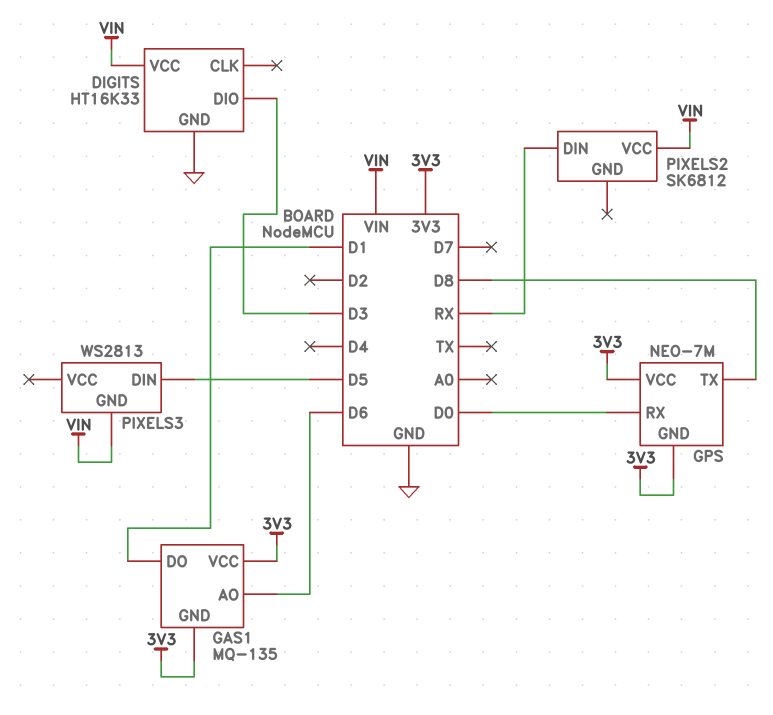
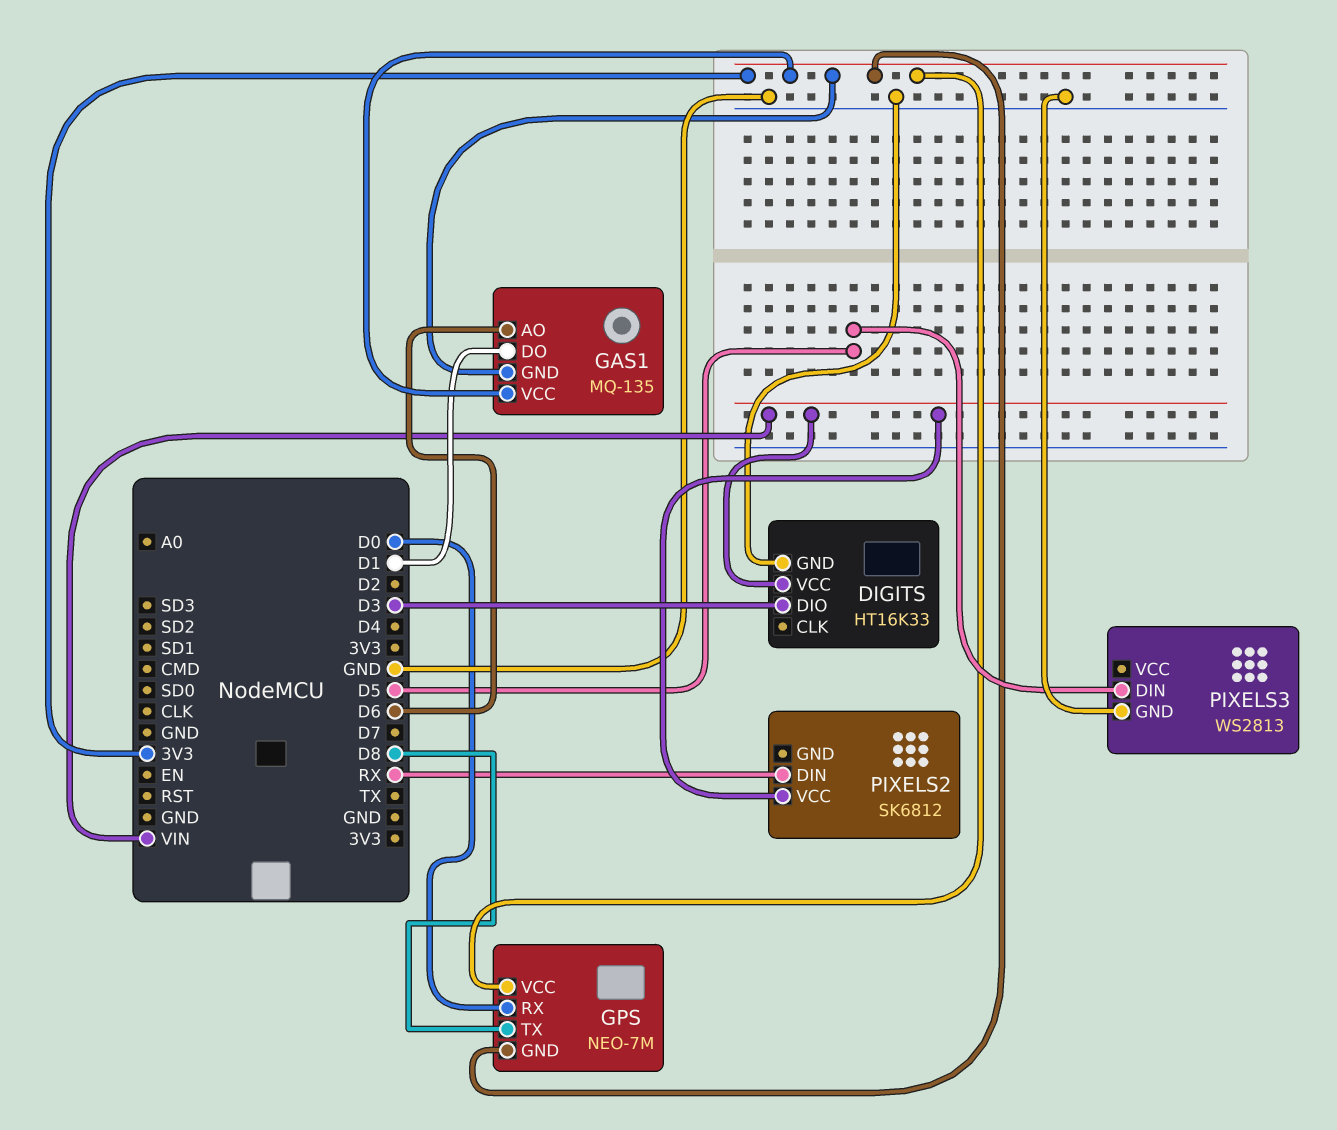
PIXELS3 pin GND: VIN -> GND

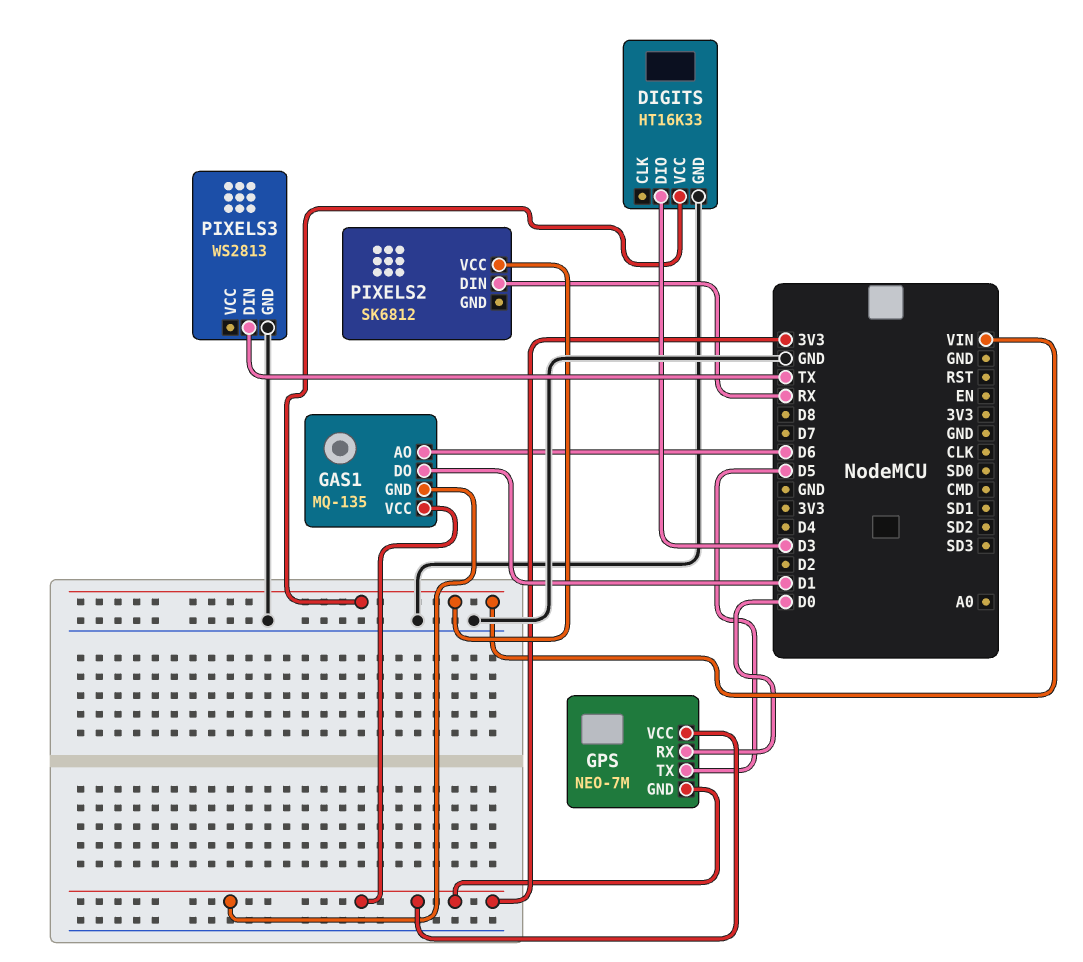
GPS pin TX: D8 -> D5
PIXELS3 pin DIN: D5 -> TX

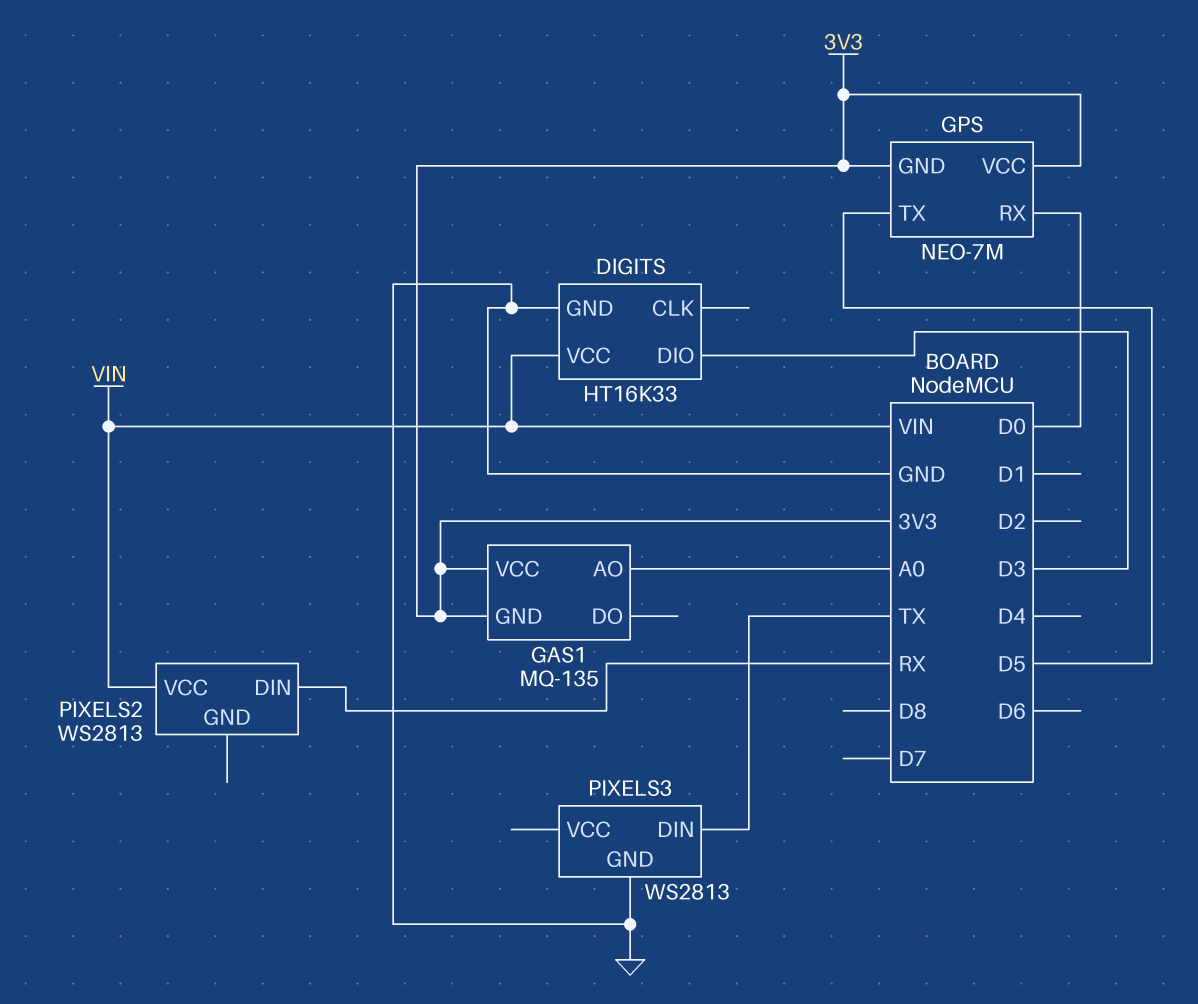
GAS1 pin AO: D6 -> A0
GAS1 pin DO: D1 -> none
PIXELS2: SK6812 -> WS2813

